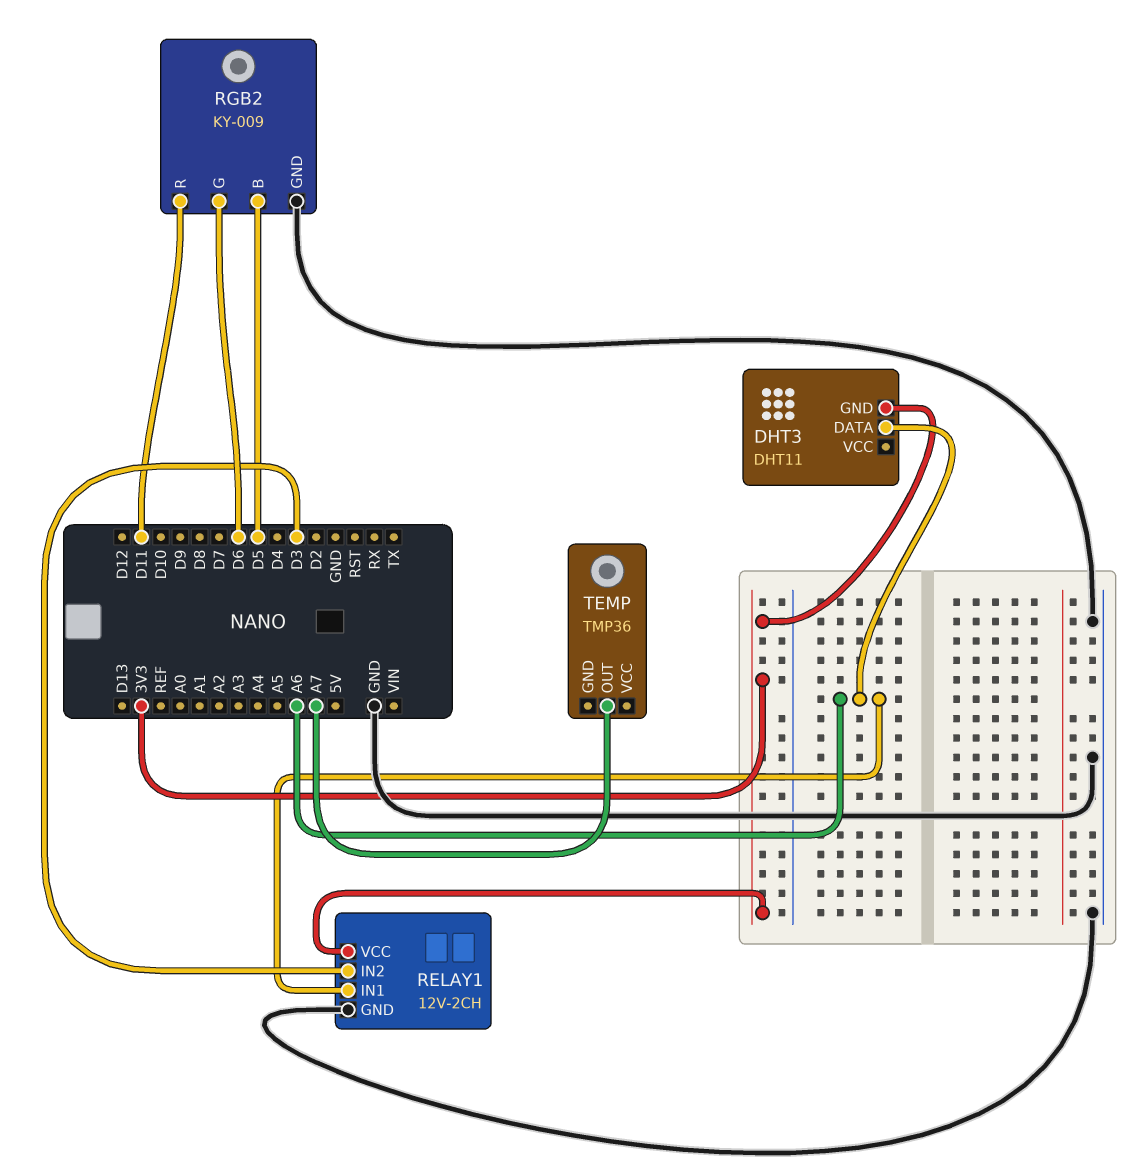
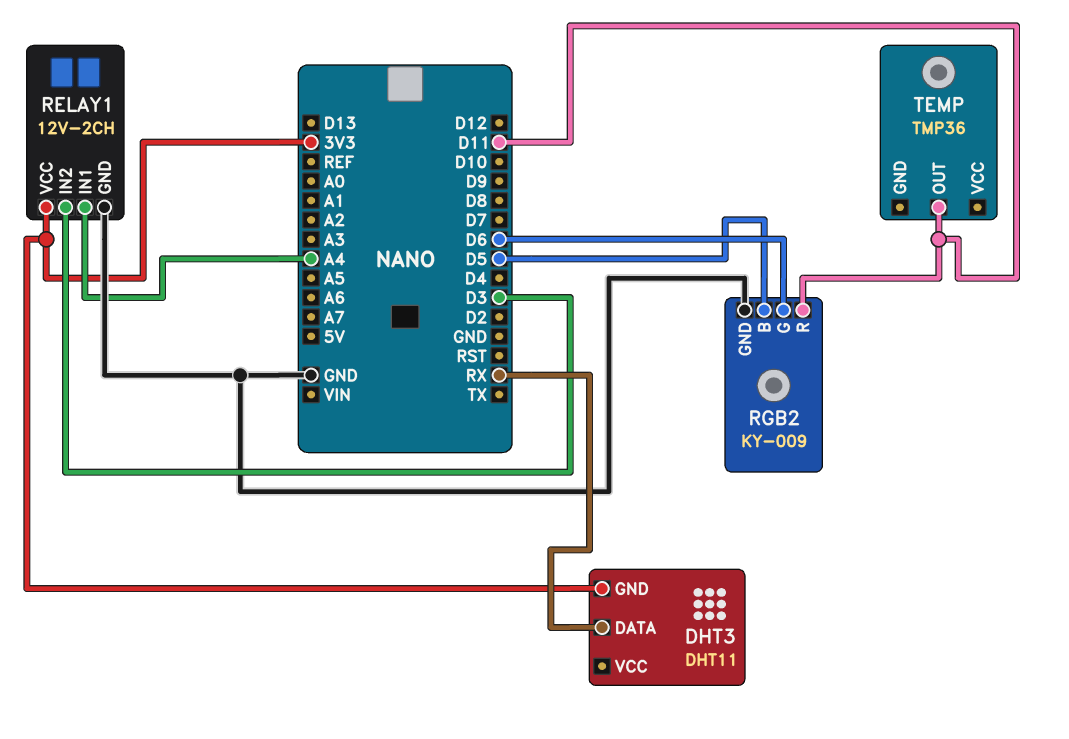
DHT3 pin DATA: A6 -> RX
RELAY1 pin IN1: A6 -> A4
TEMP pin OUT: A7 -> D11

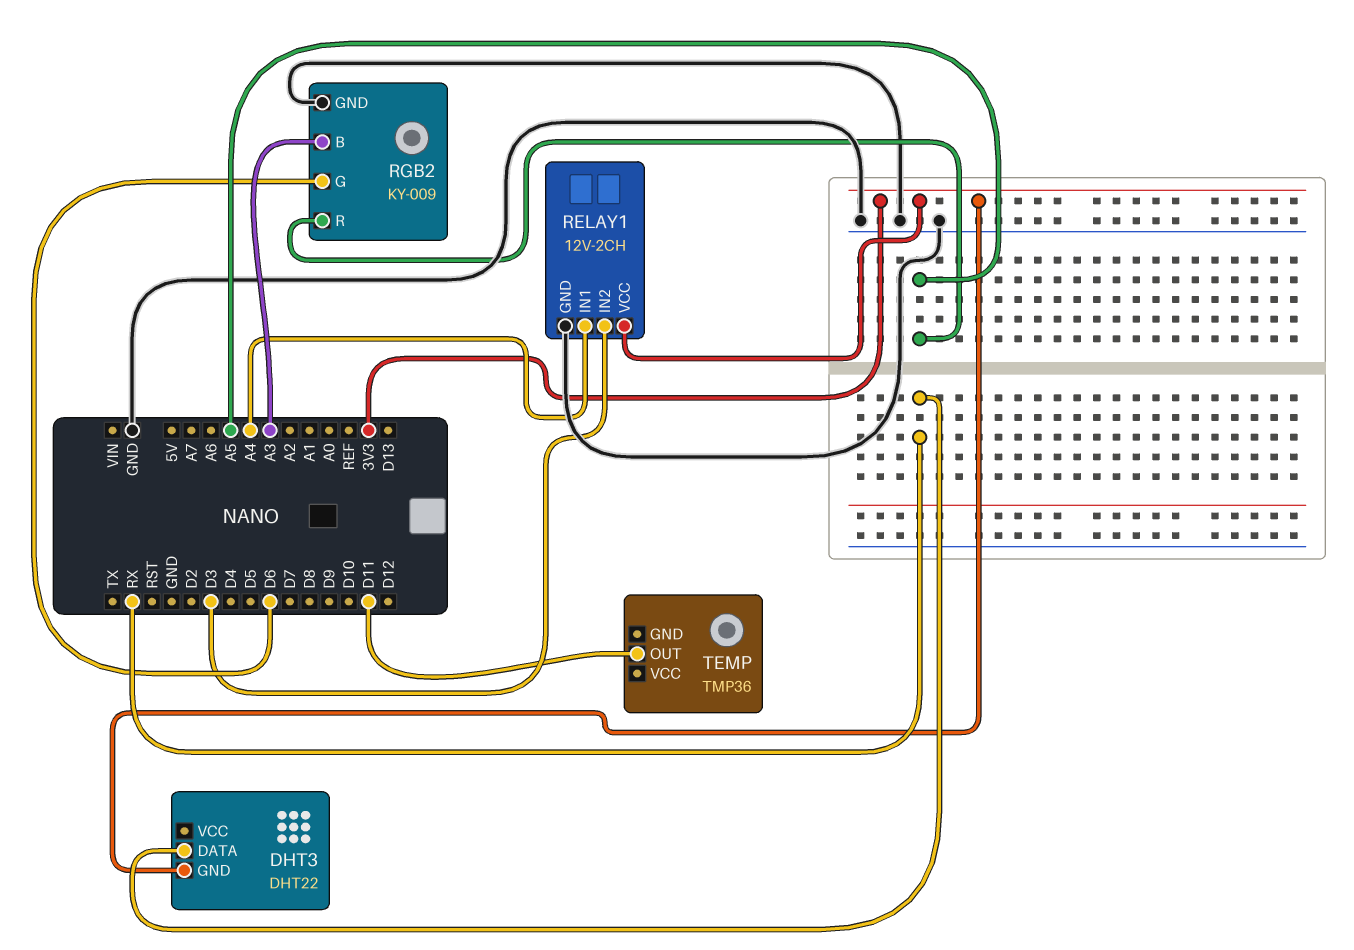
DHT3: DHT11 -> DHT22
RGB2 pin B: D5 -> A3
RGB2 pin R: D11 -> A5

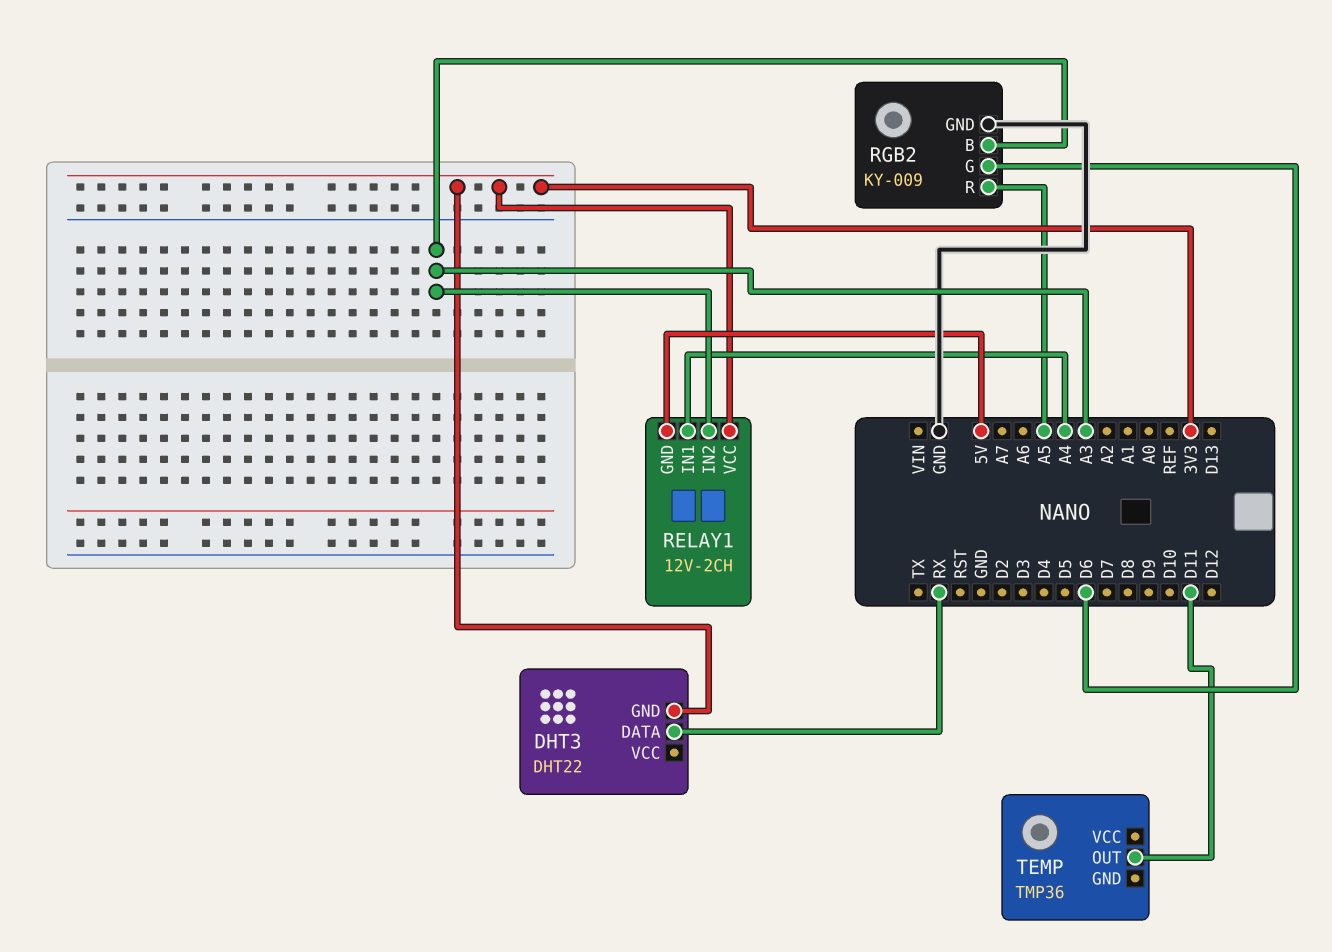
RELAY1 pin GND: GND -> 5V
RELAY1 pin IN2: D3 -> A3

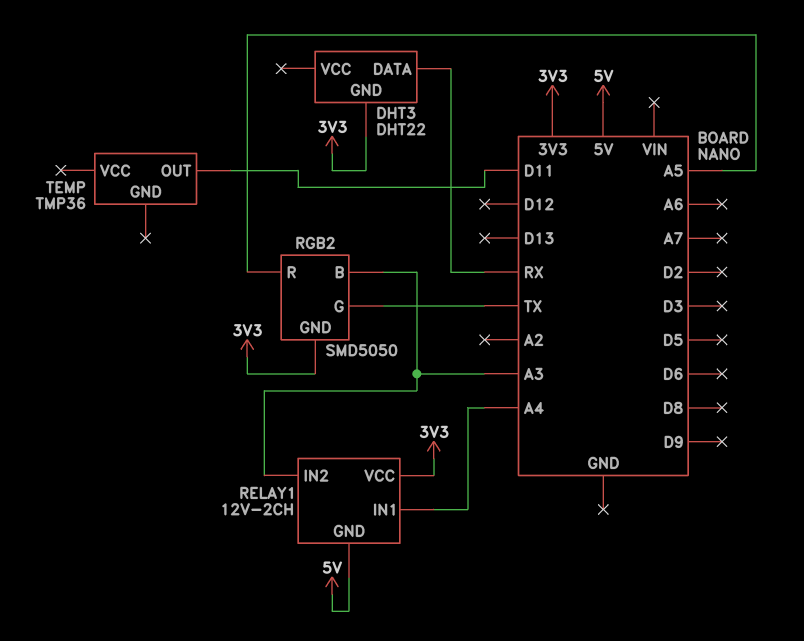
RGB2: KY-009 -> SMD5050
RGB2 pin G: D6 -> TX
RGB2 pin GND: GND -> 3V3

